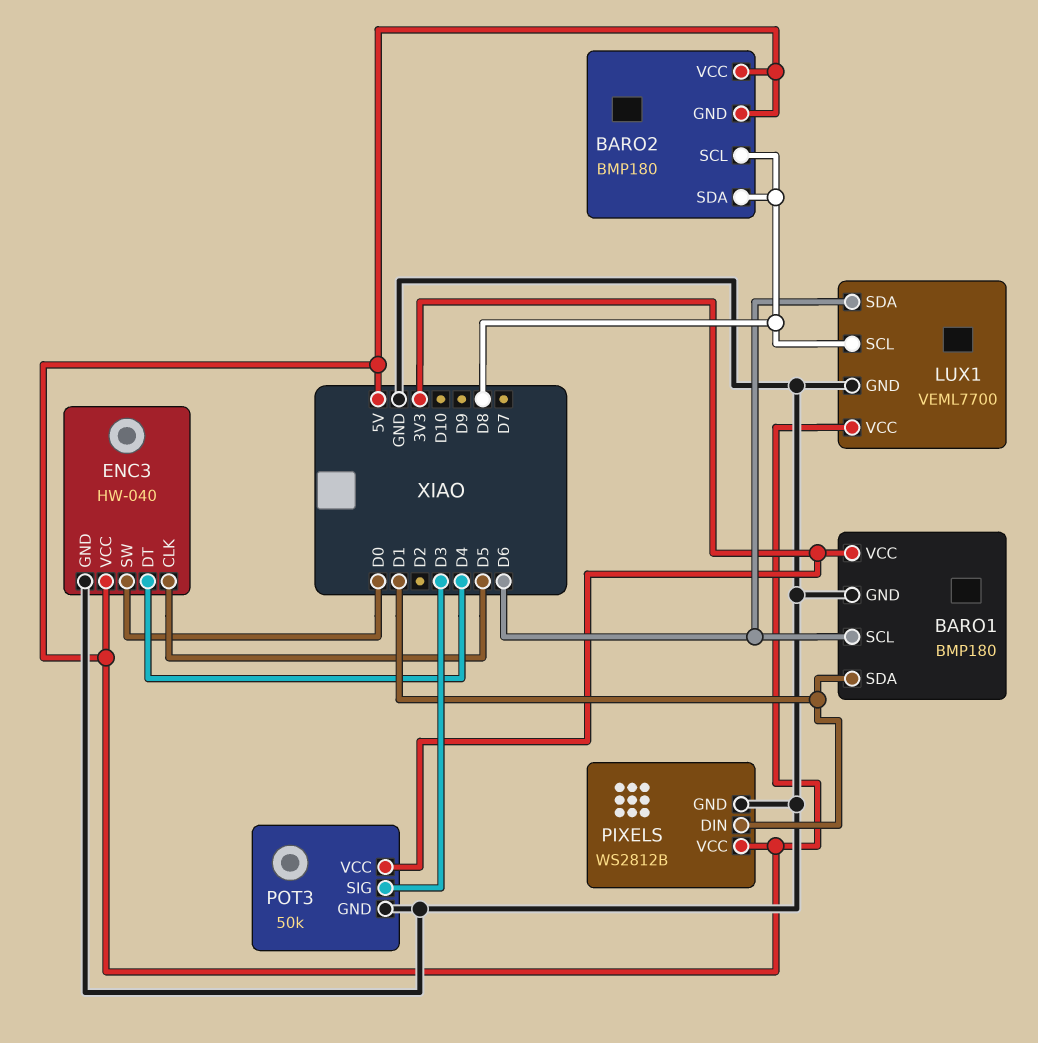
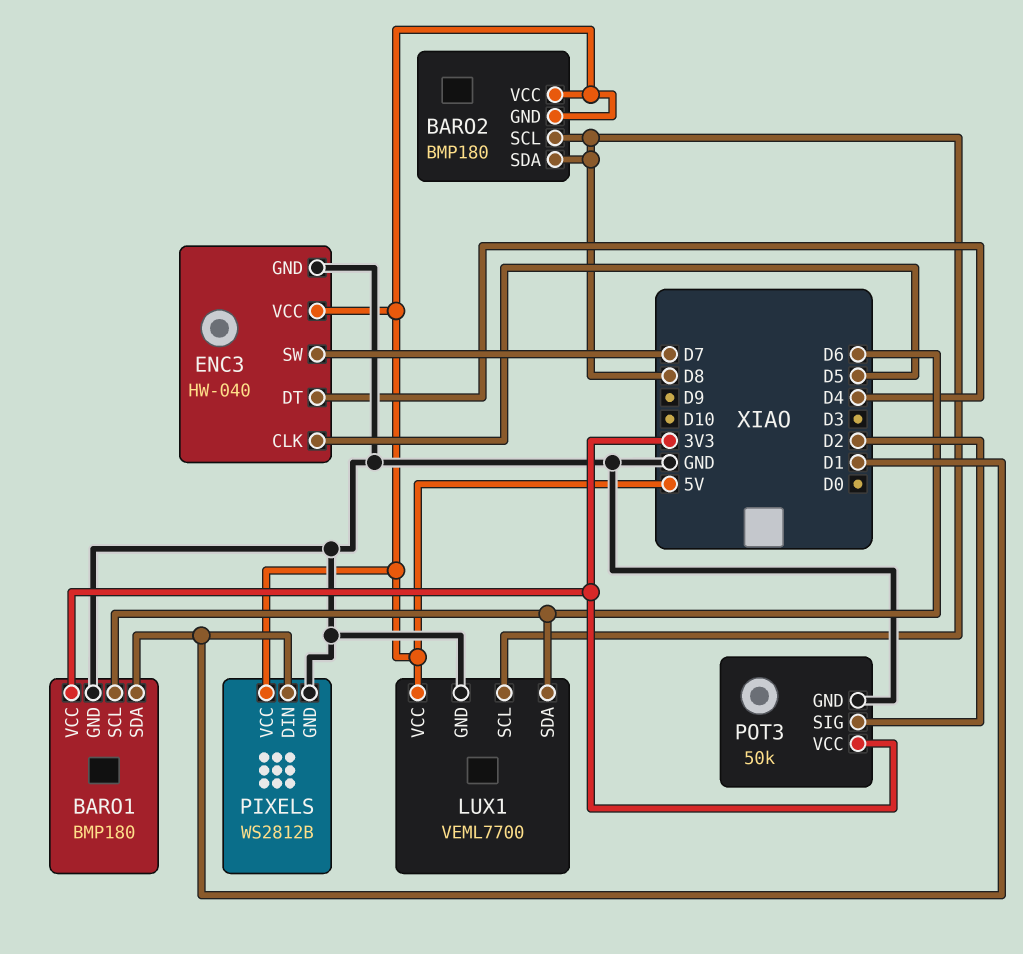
ENC3 pin SW: D0 -> D7
POT3 pin SIG: D3 -> D2

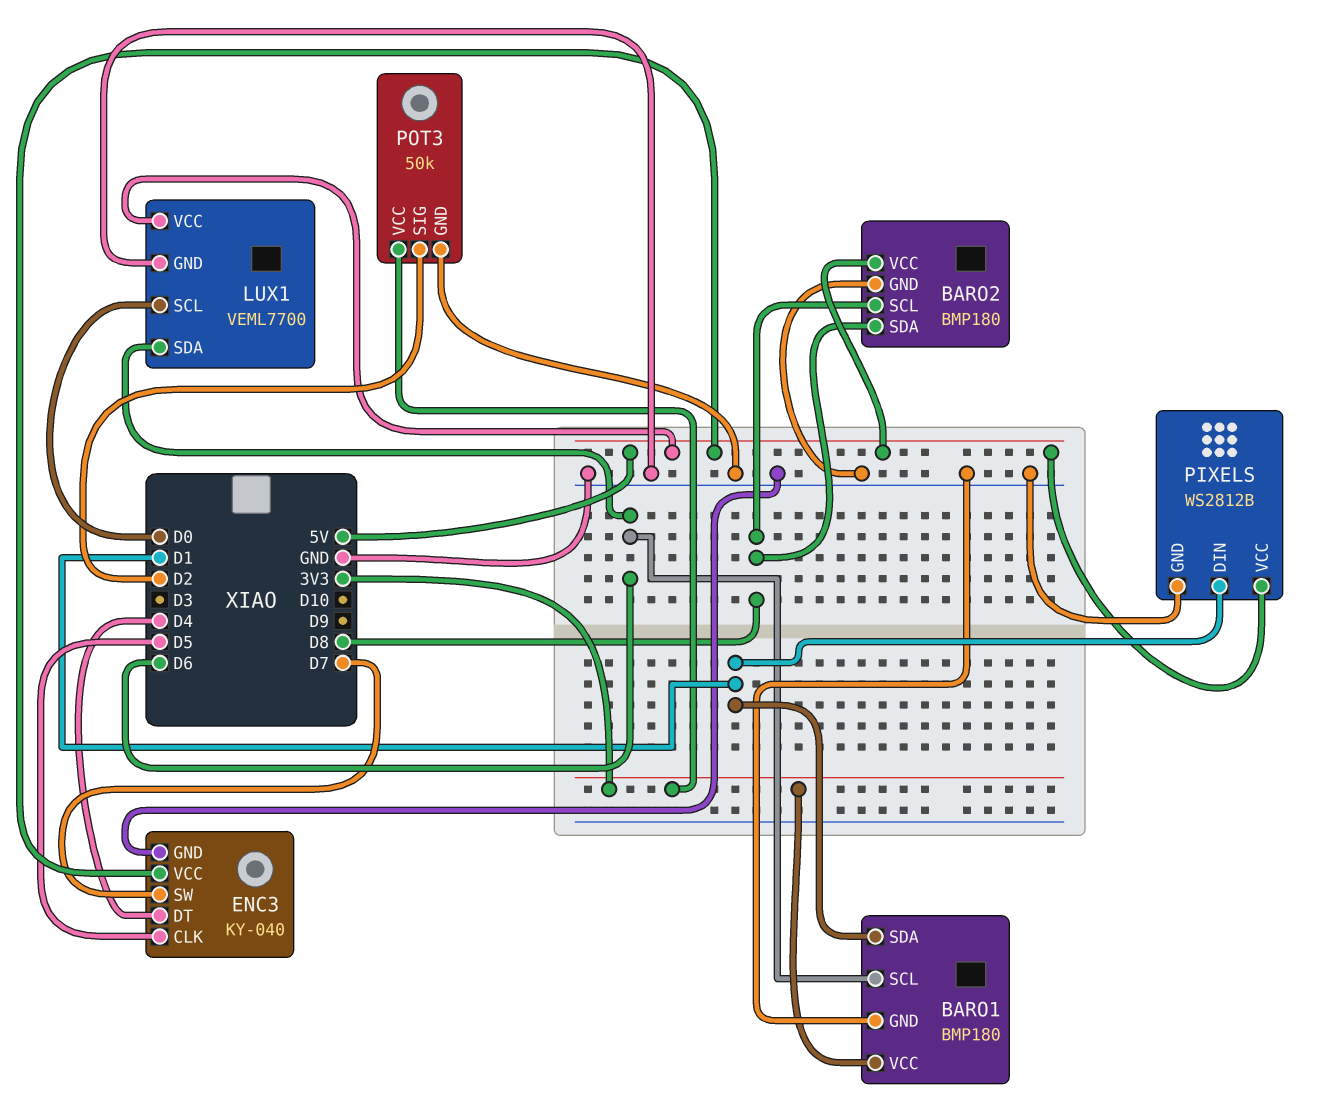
BARO2 pin GND: 5V -> GND
ENC3: HW-040 -> KY-040
LUX1 pin SCL: D8 -> D0

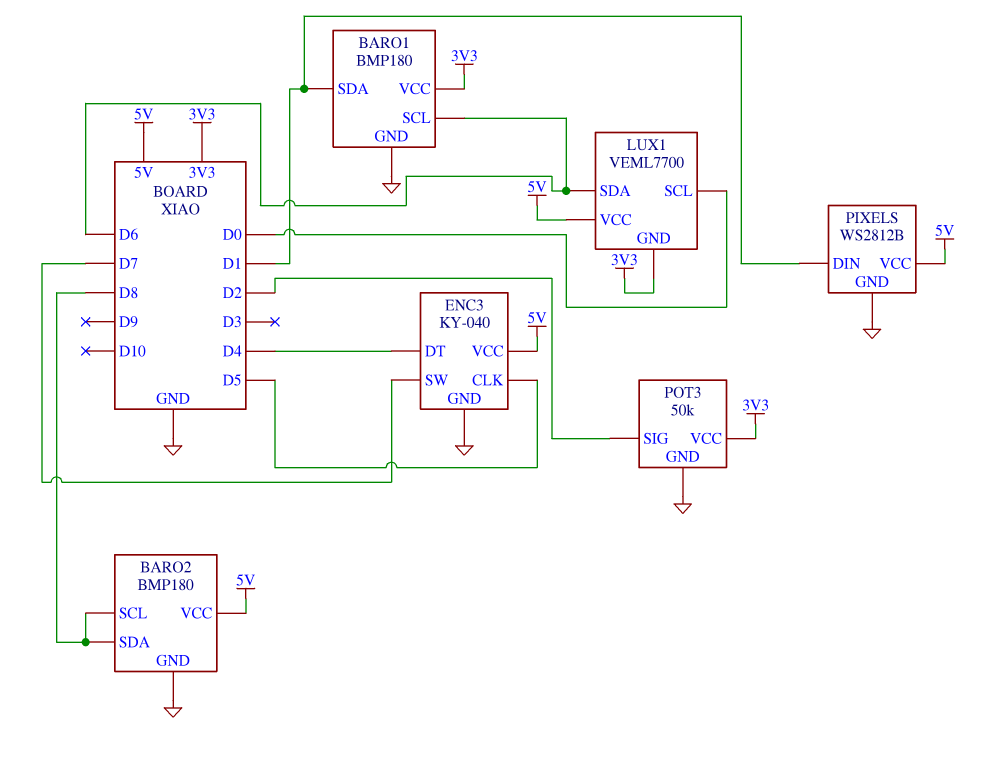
LUX1 pin GND: GND -> 3V3

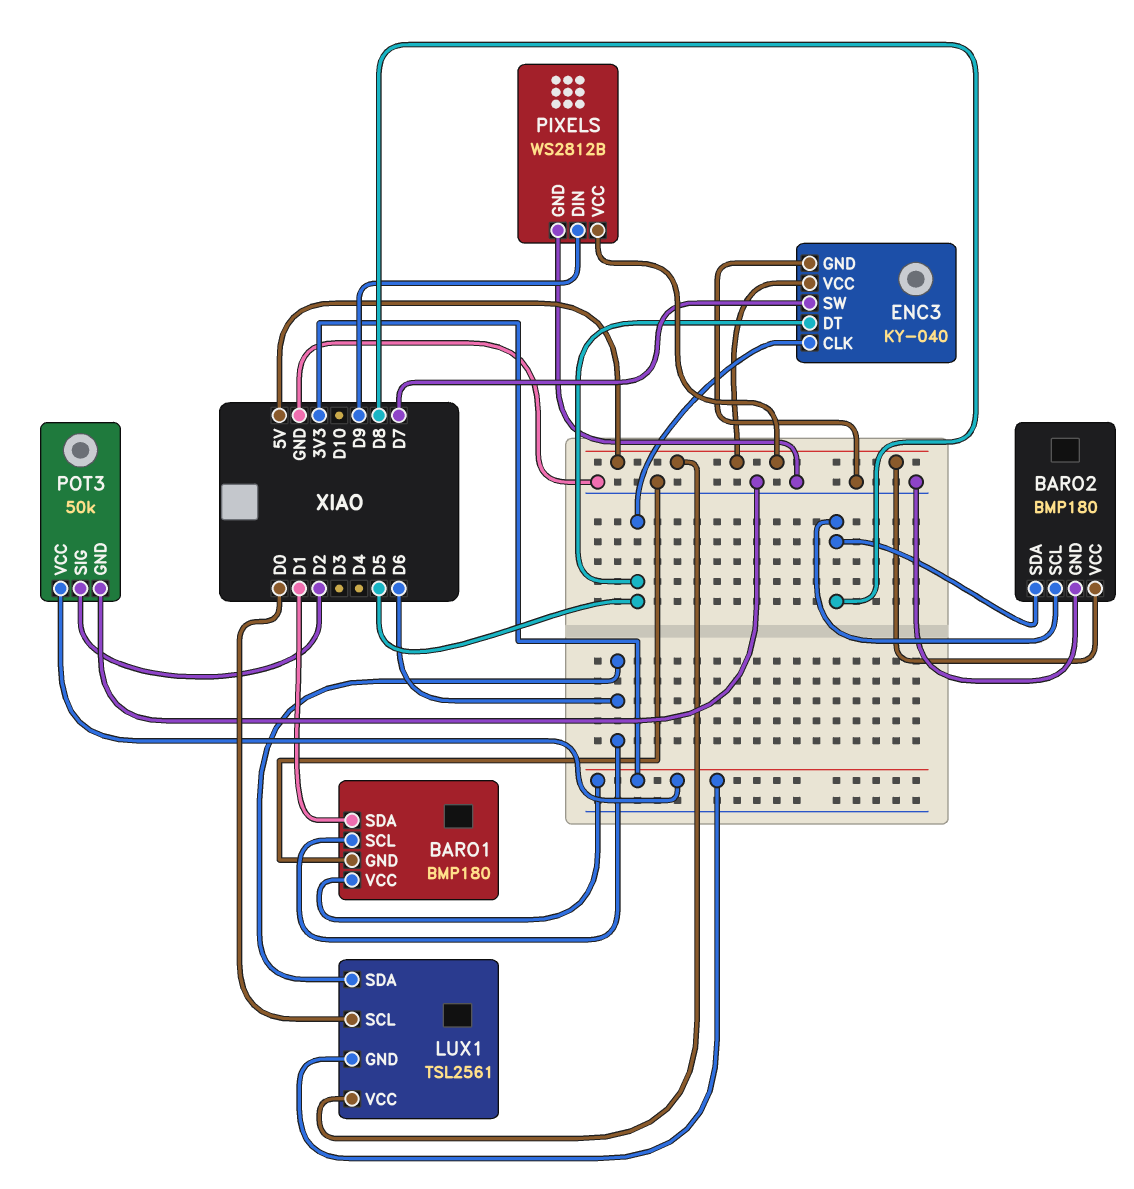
ENC3 pin DT: D4 -> D5
LUX1: VEML7700 -> TSL2561
PIXELS pin DIN: D1 -> D9

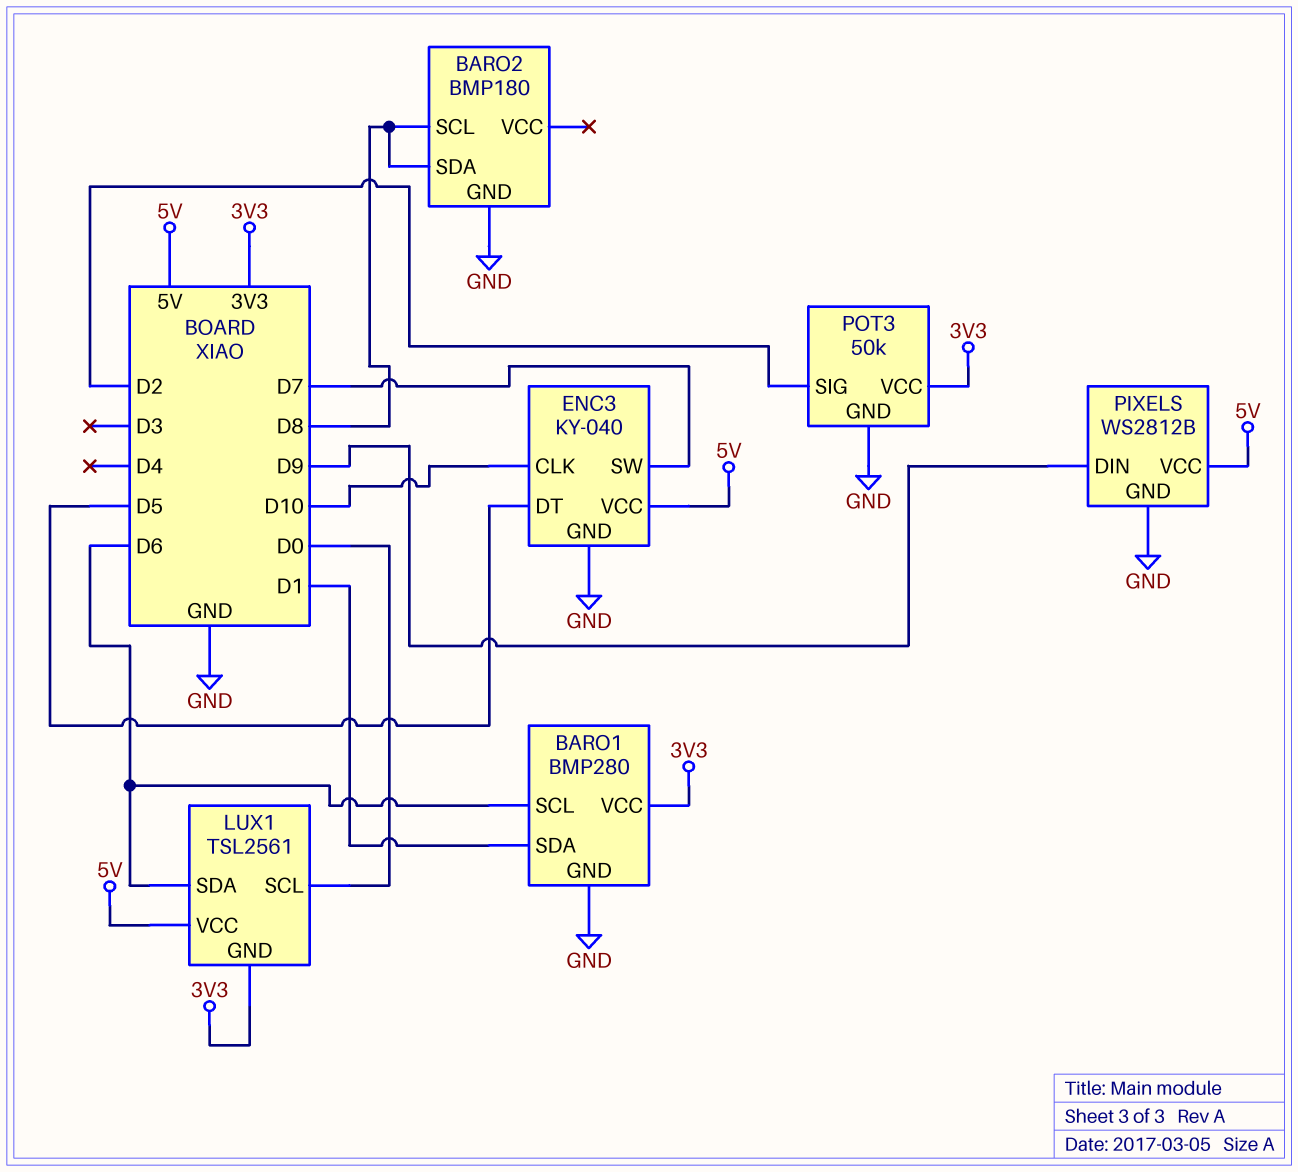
BARO1: BMP180 -> BMP280
BARO2 pin VCC: 5V -> none
ENC3 pin CLK: D5 -> D10

